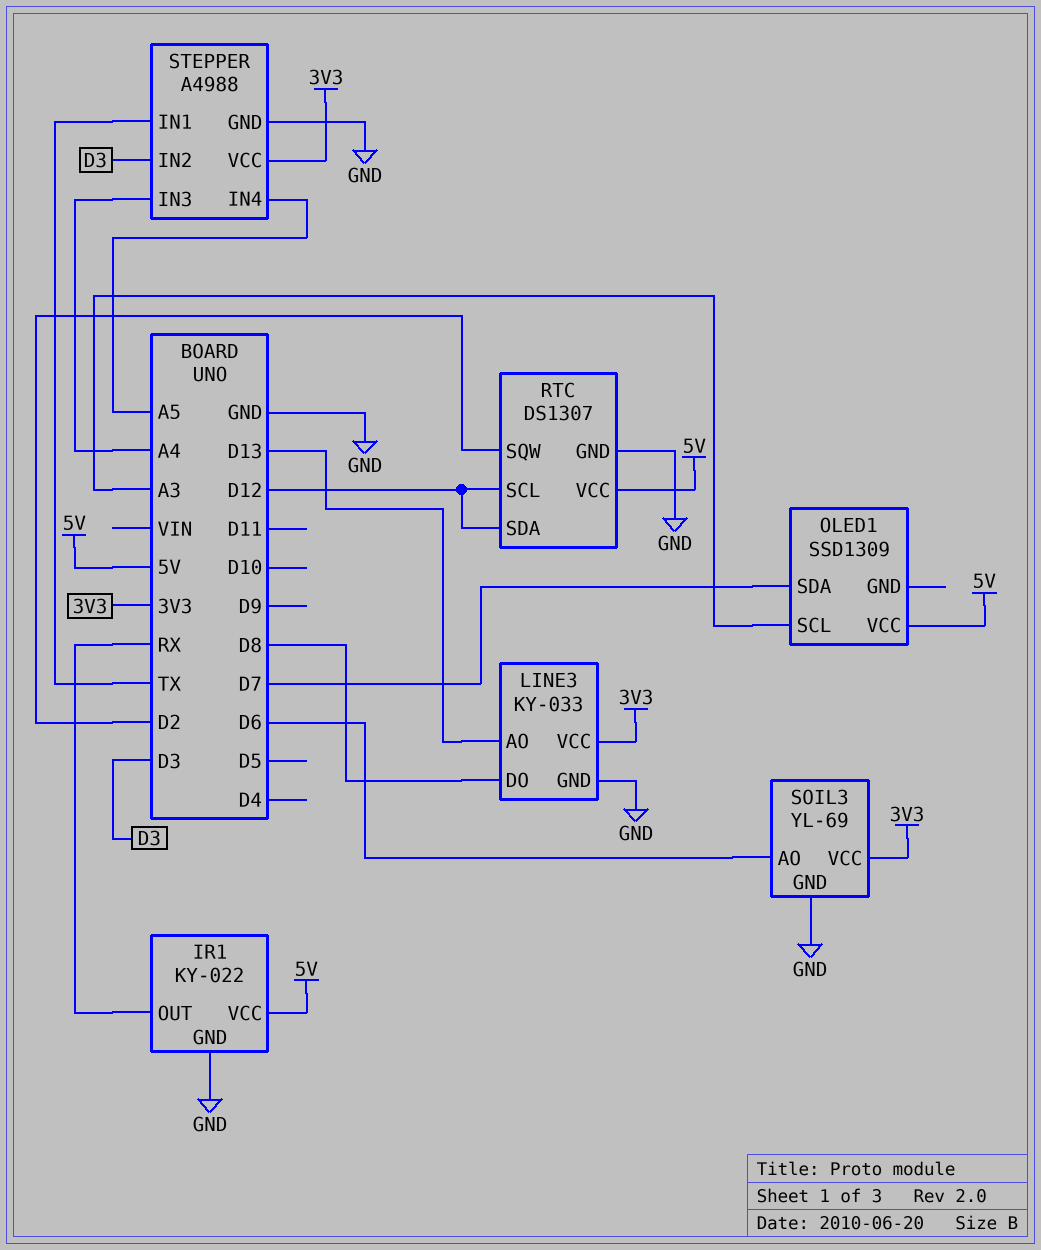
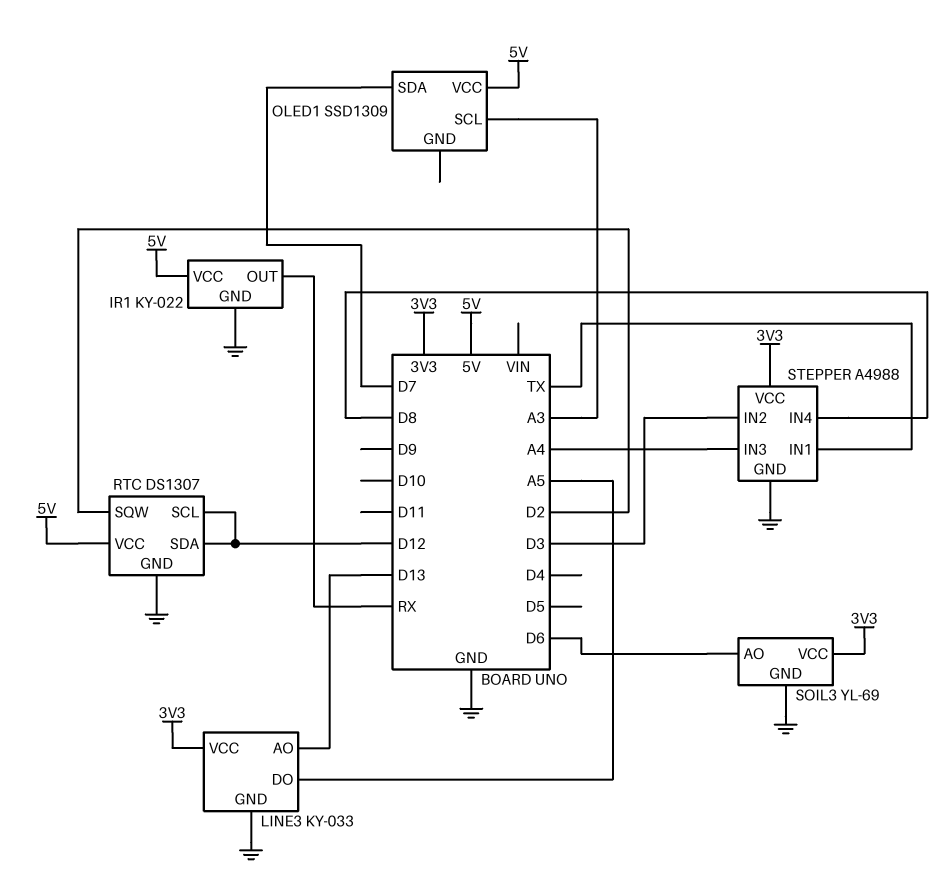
LINE3 pin DO: D8 -> A5
STEPPER pin IN4: A5 -> D8

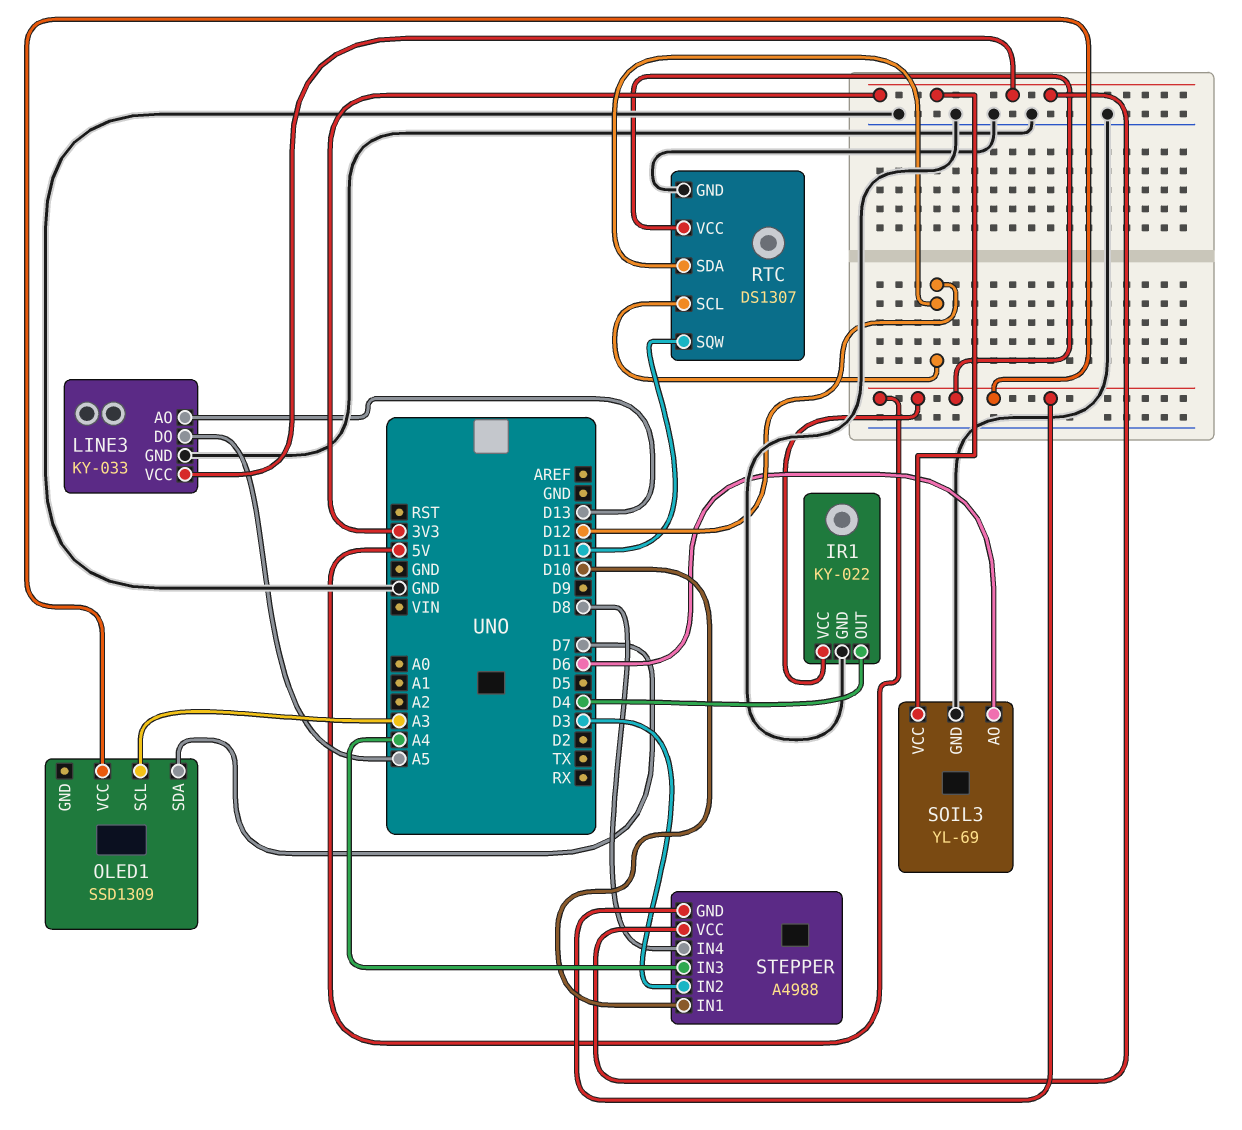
IR1 pin OUT: RX -> D4
RTC pin SQW: D2 -> D11
STEPPER pin GND: GND -> 5V
STEPPER pin IN1: TX -> D10

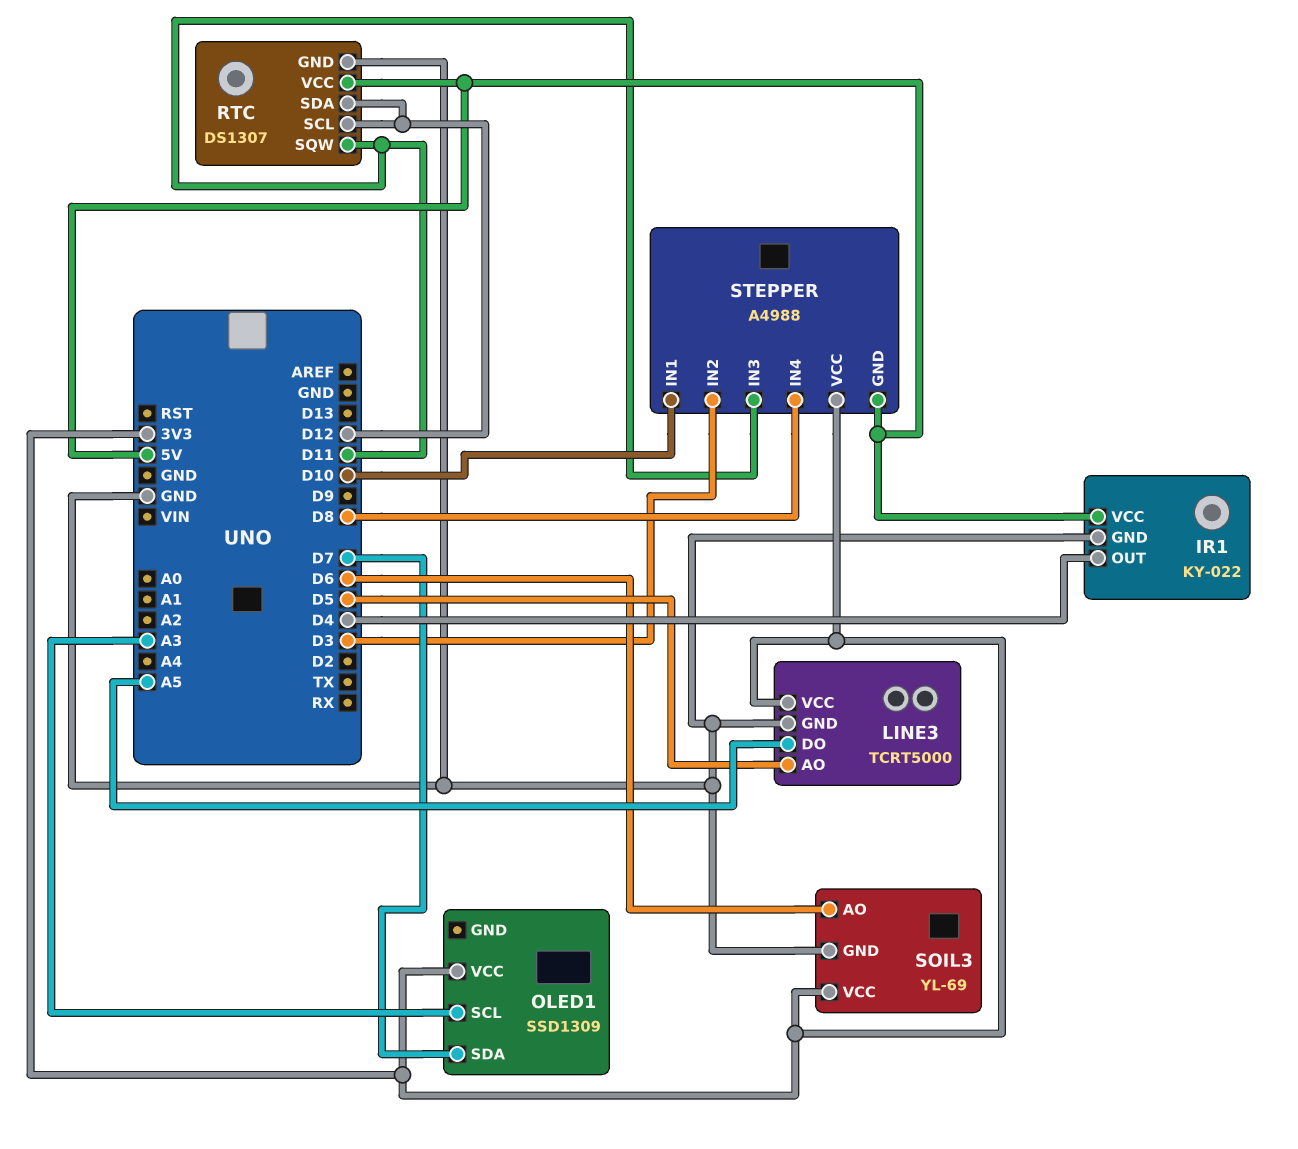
LINE3: KY-033 -> TCRT5000
LINE3 pin AO: D13 -> D5
OLED1 pin VCC: 5V -> 3V3
STEPPER pin IN3: A4 -> D11

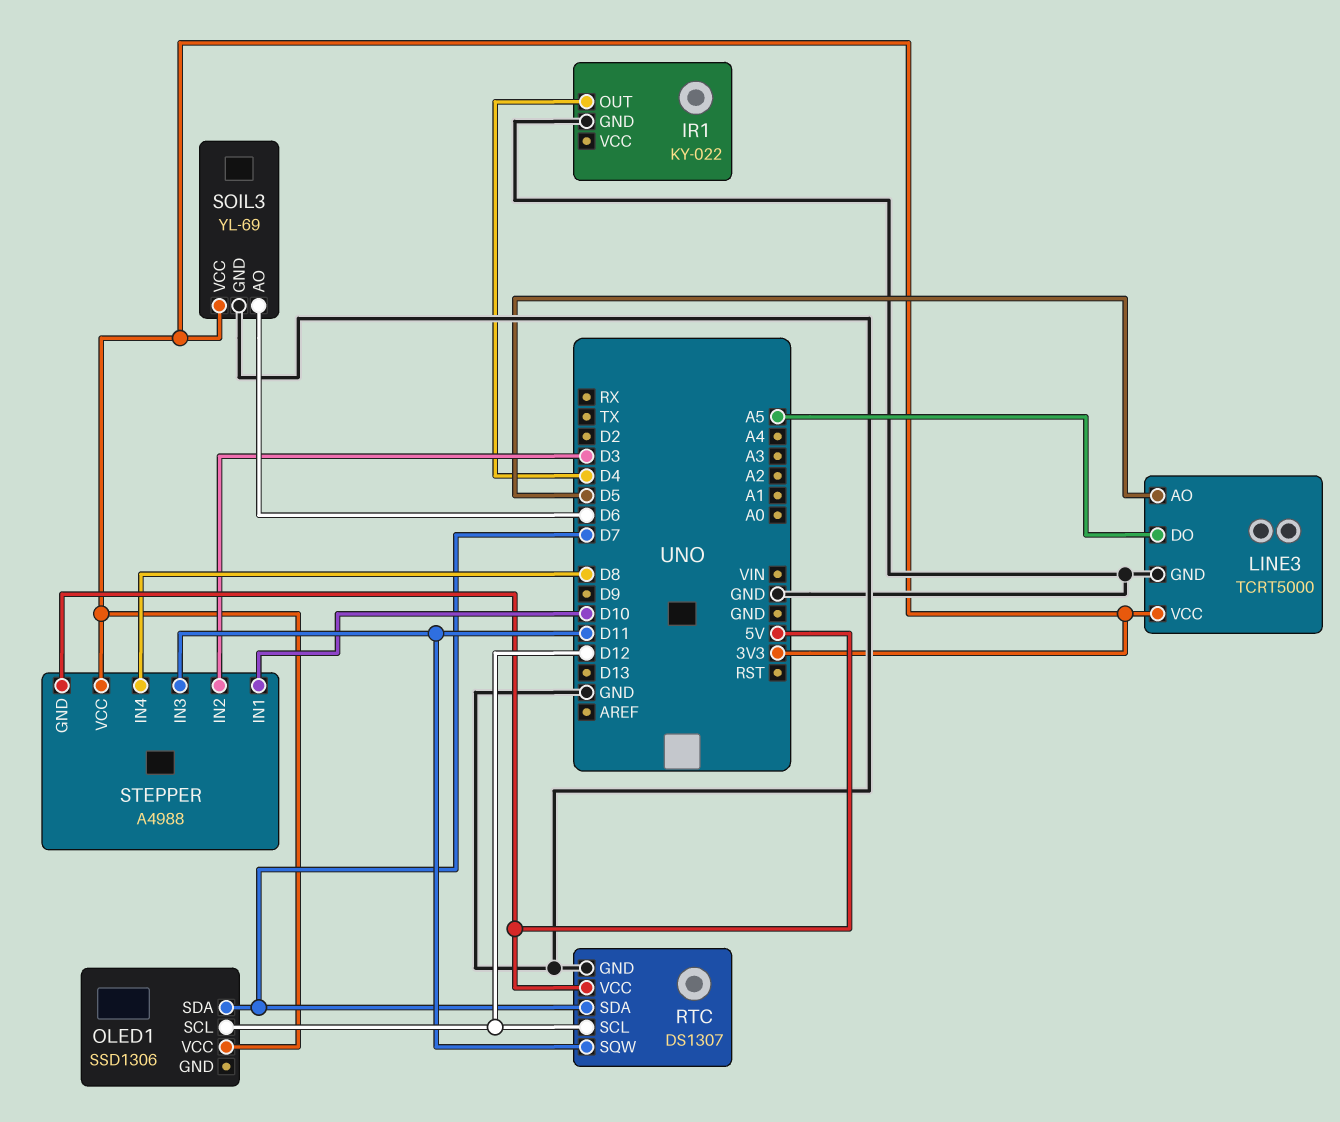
IR1 pin VCC: 5V -> none
OLED1: SSD1309 -> SSD1306
OLED1 pin SCL: A3 -> D12
RTC pin SDA: D12 -> D7

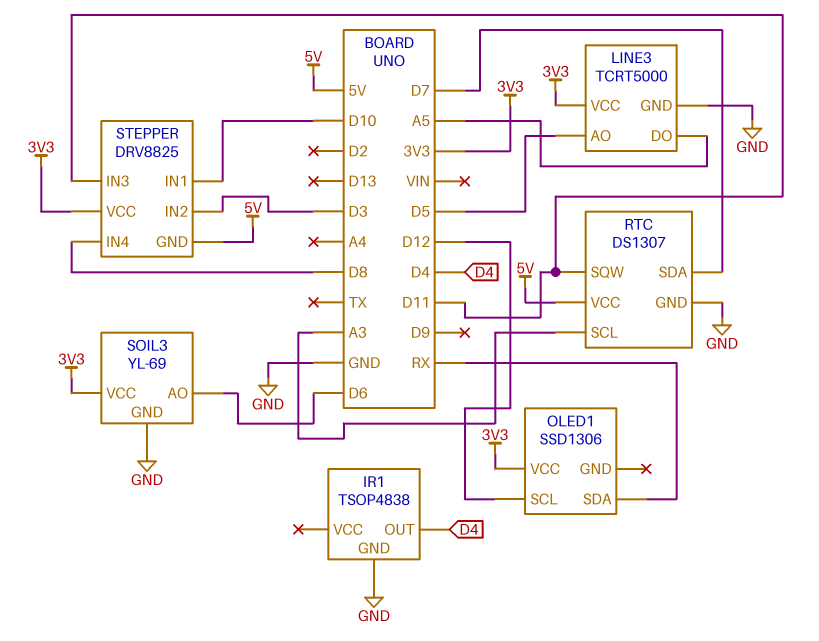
IR1: KY-022 -> TSOP4838
OLED1 pin SDA: D7 -> RX
RTC pin SCL: D12 -> A3
STEPPER: A4988 -> DRV8825

